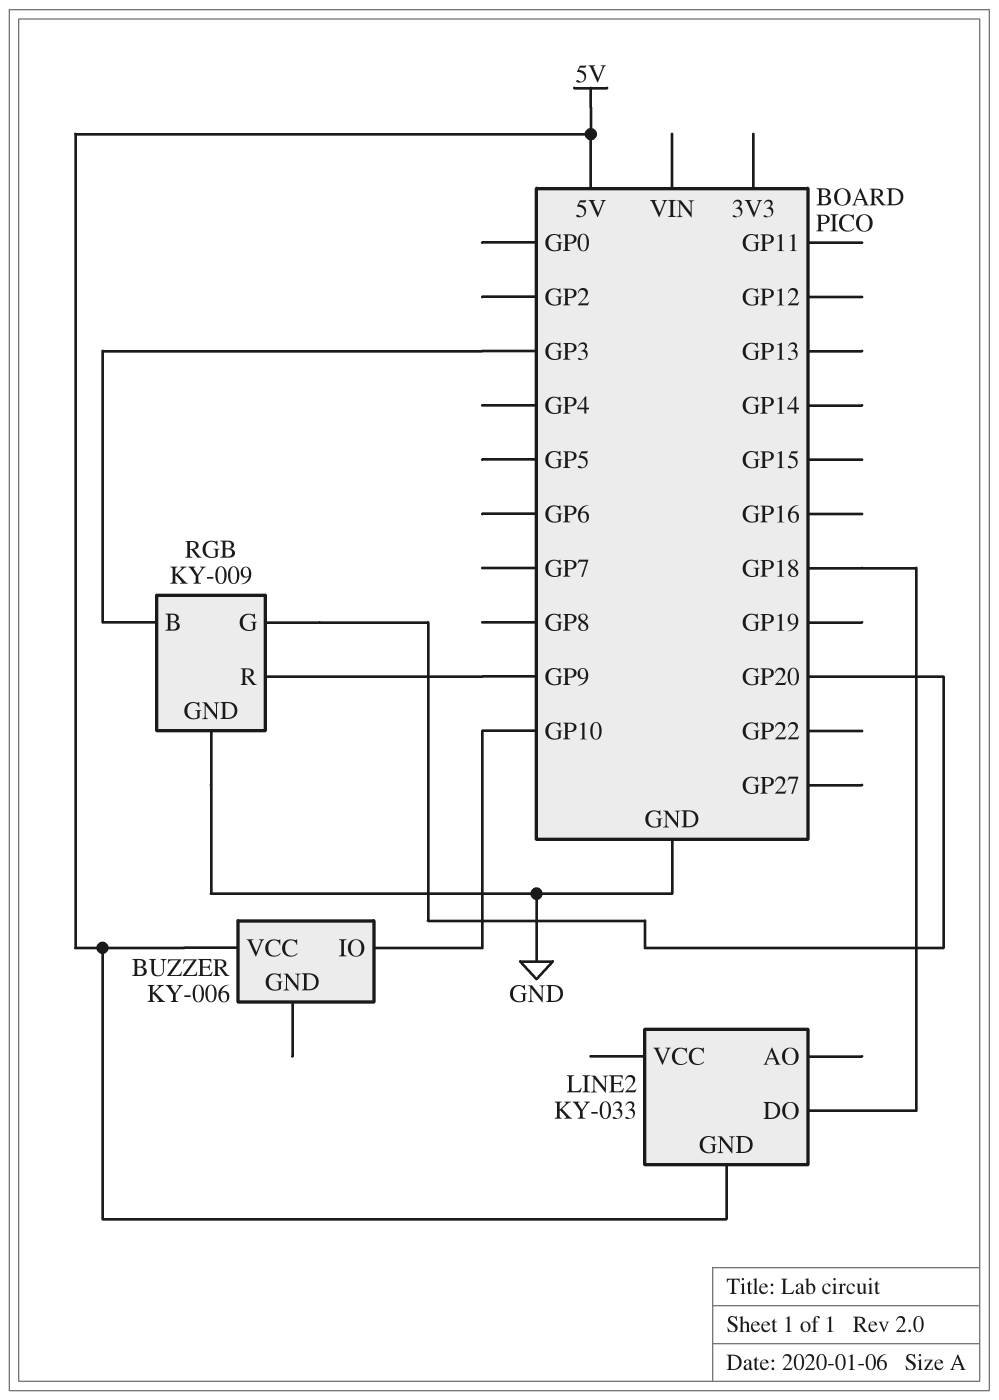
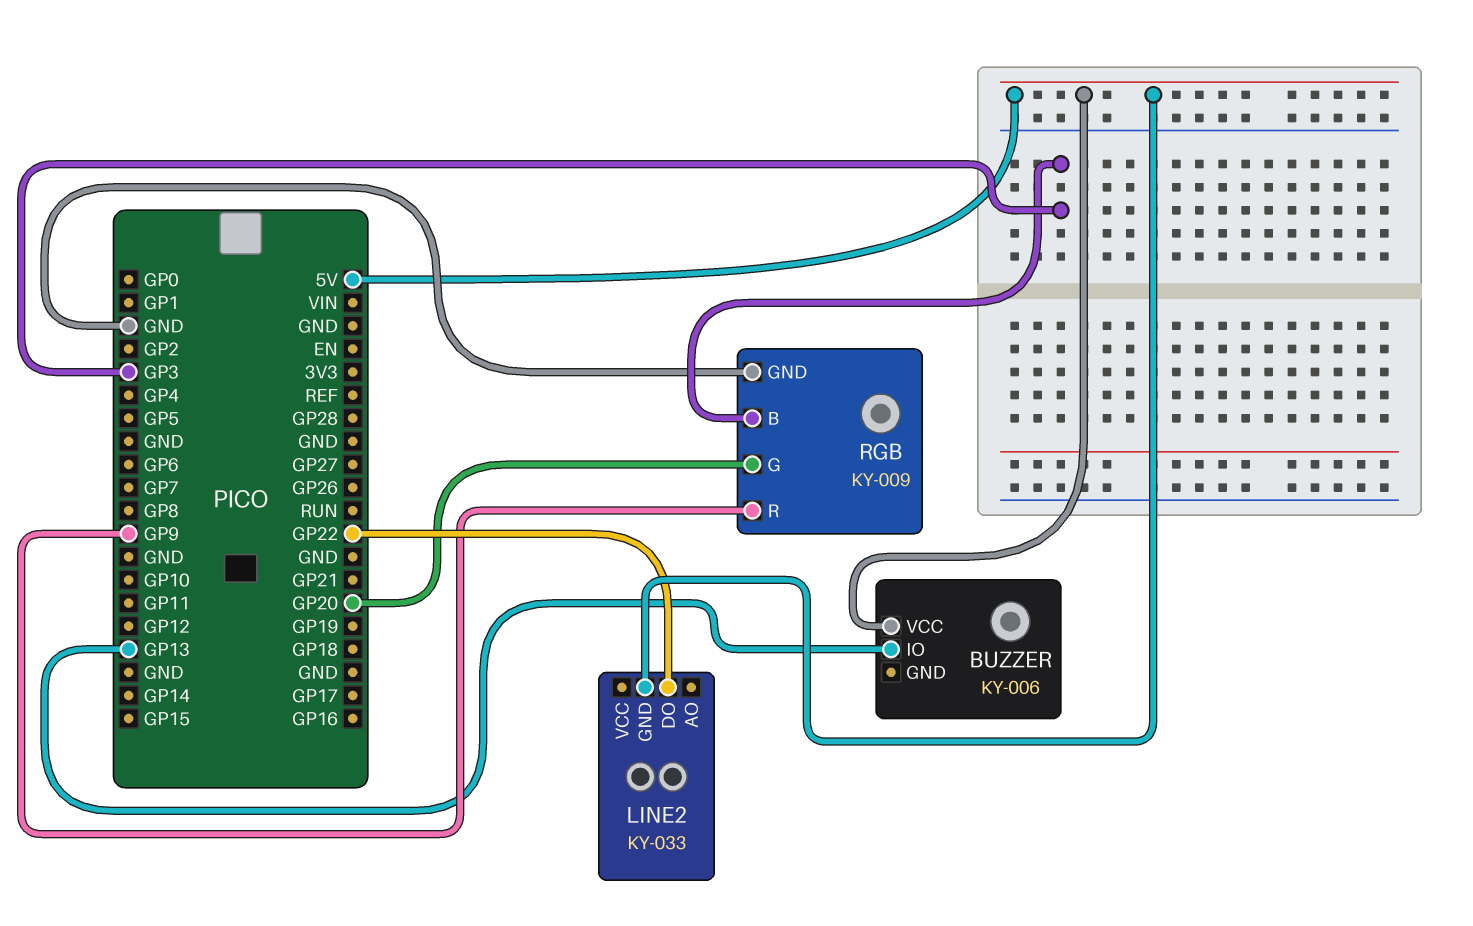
BUZZER pin IO: GP10 -> GP13
LINE2 pin DO: GP18 -> GP22

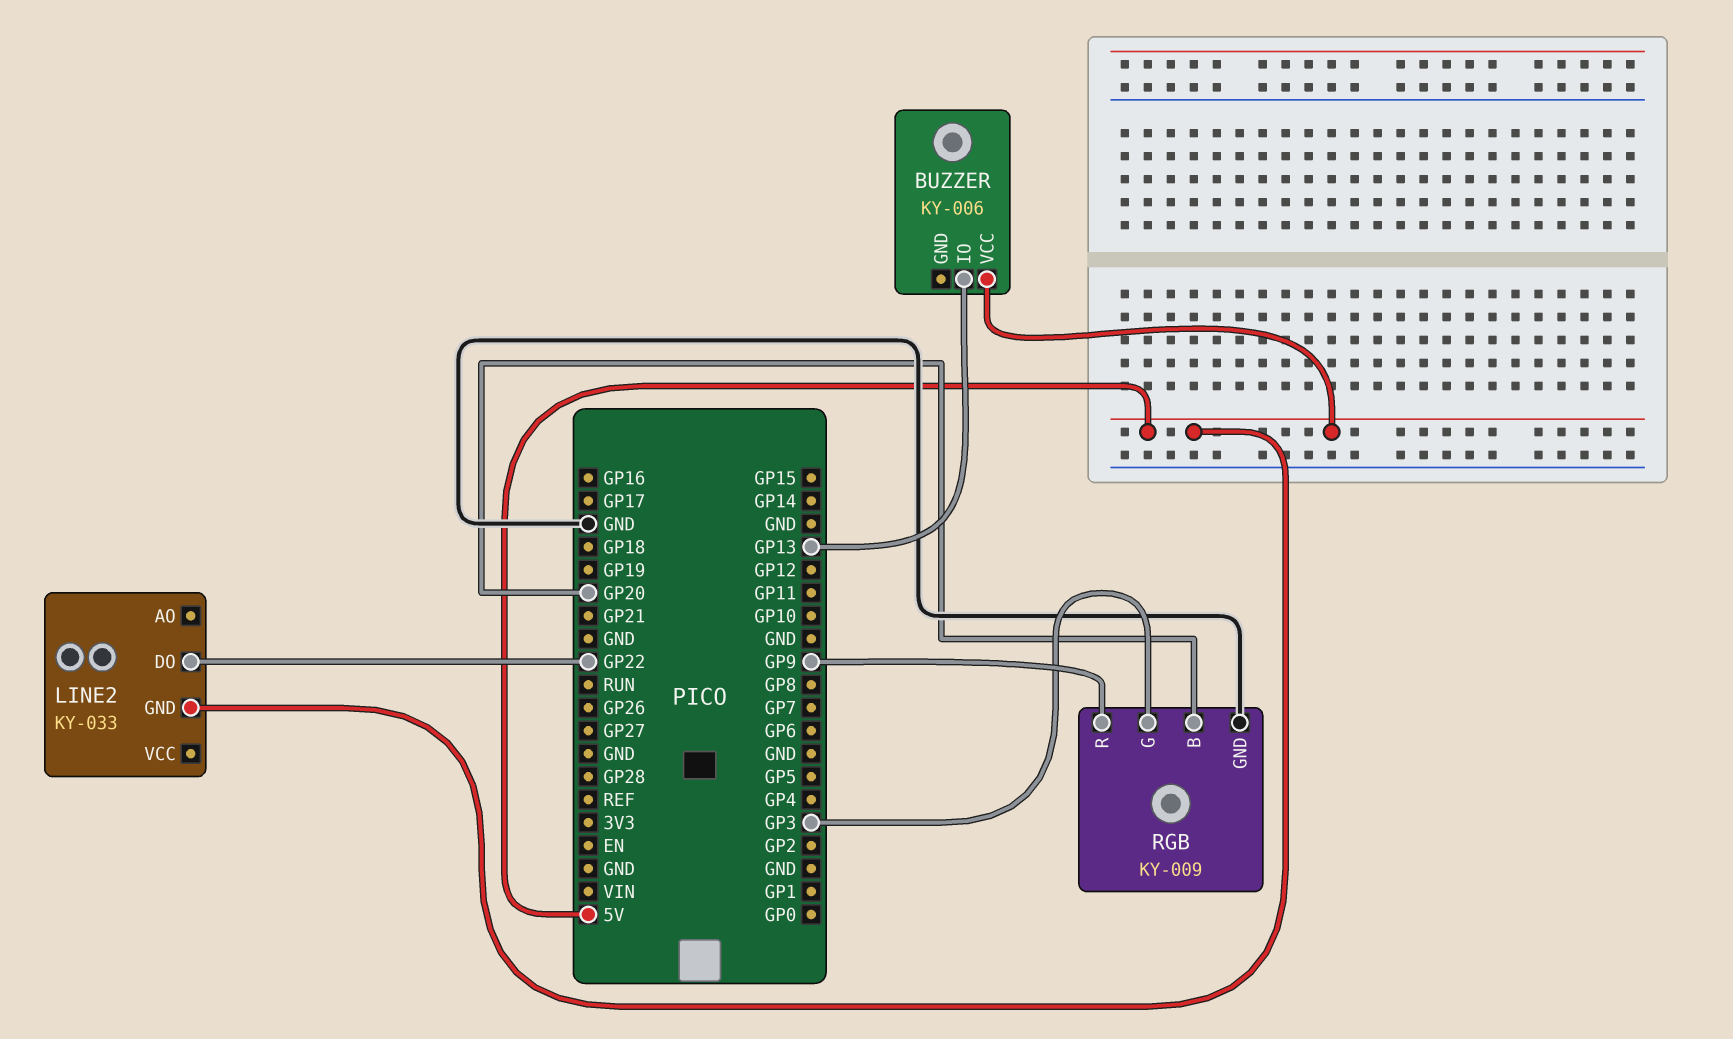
RGB pin B: GP3 -> GP20
RGB pin G: GP20 -> GP3

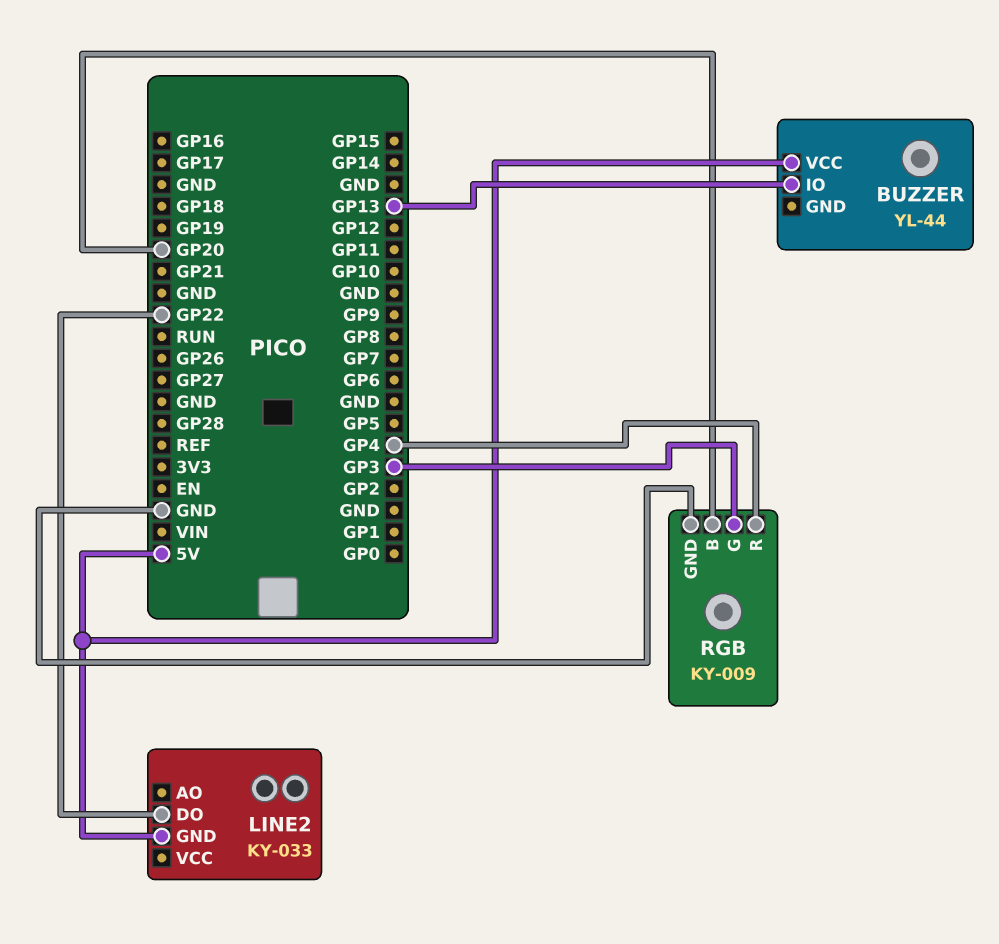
BUZZER: KY-006 -> YL-44
RGB pin R: GP9 -> GP4

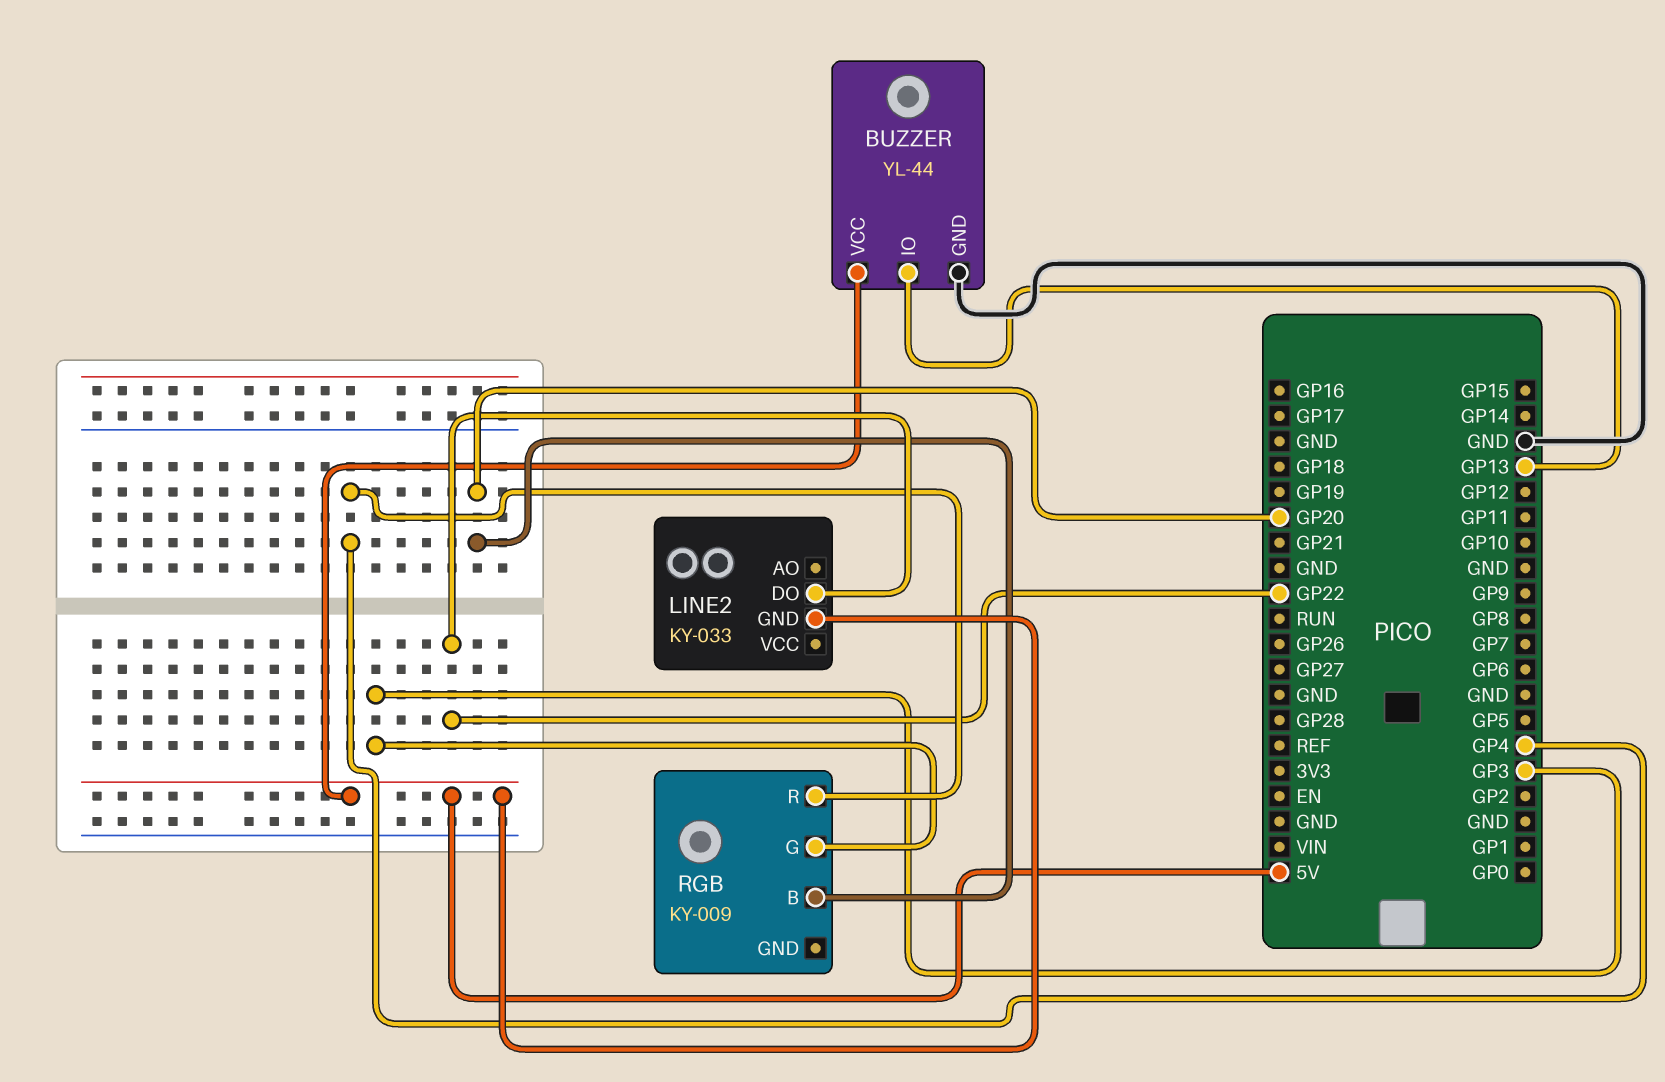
BUZZER pin GND: none -> GND
RGB pin GND: GND -> none

